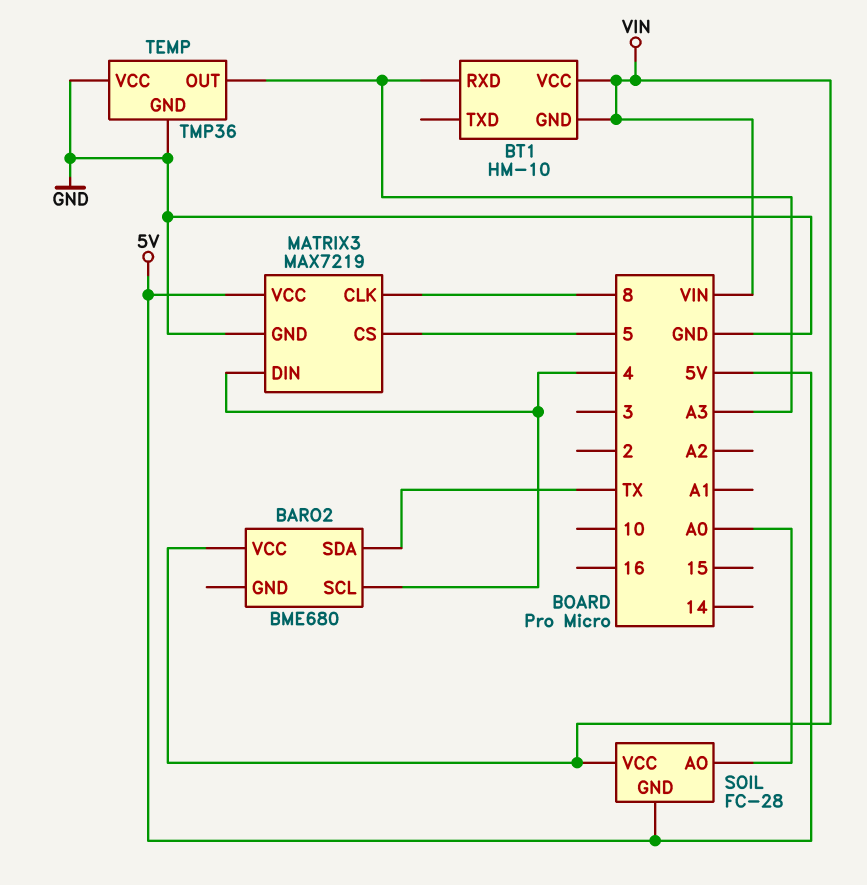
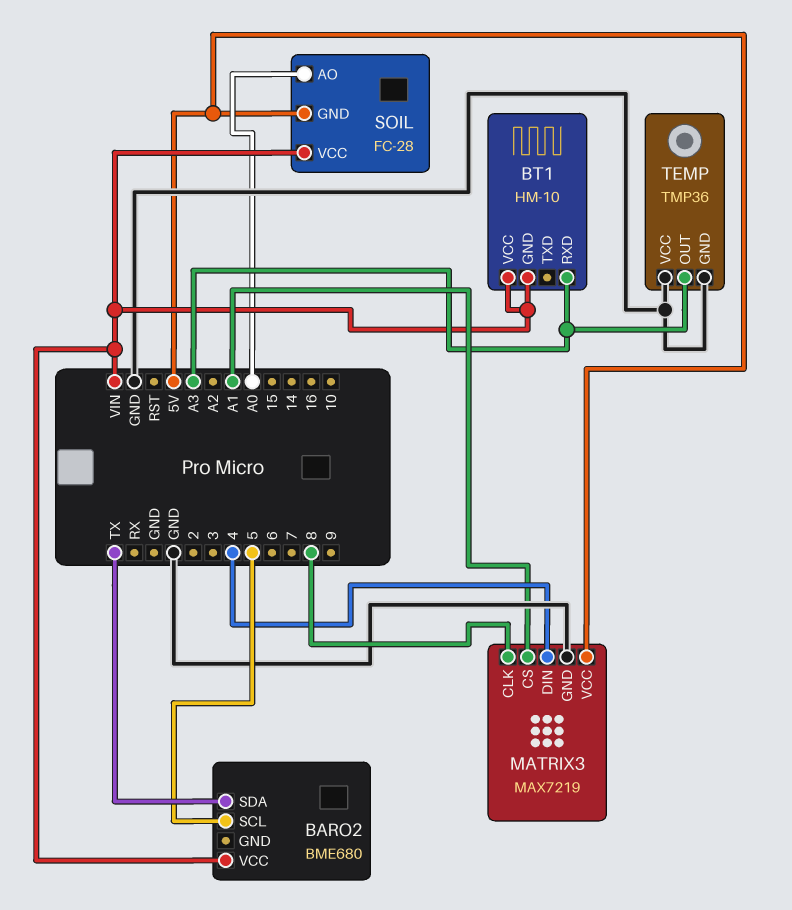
BARO2 pin SCL: 4 -> 5
MATRIX3 pin CS: 5 -> A1

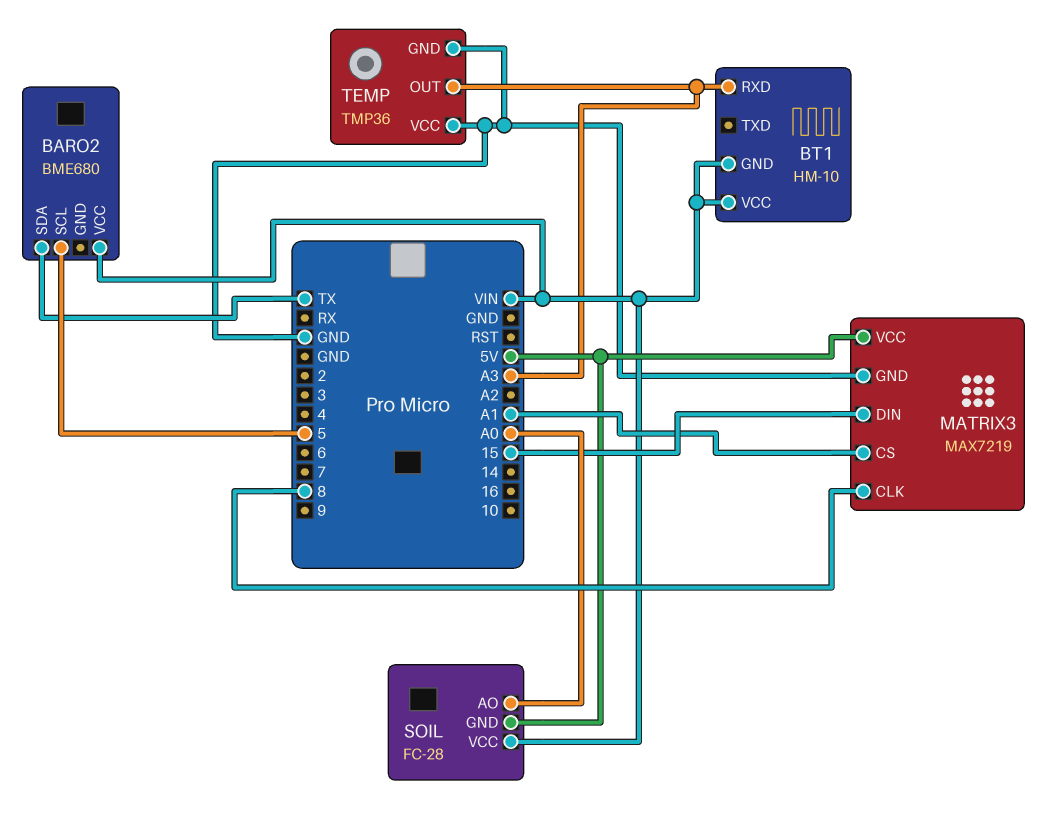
MATRIX3 pin DIN: 4 -> 15

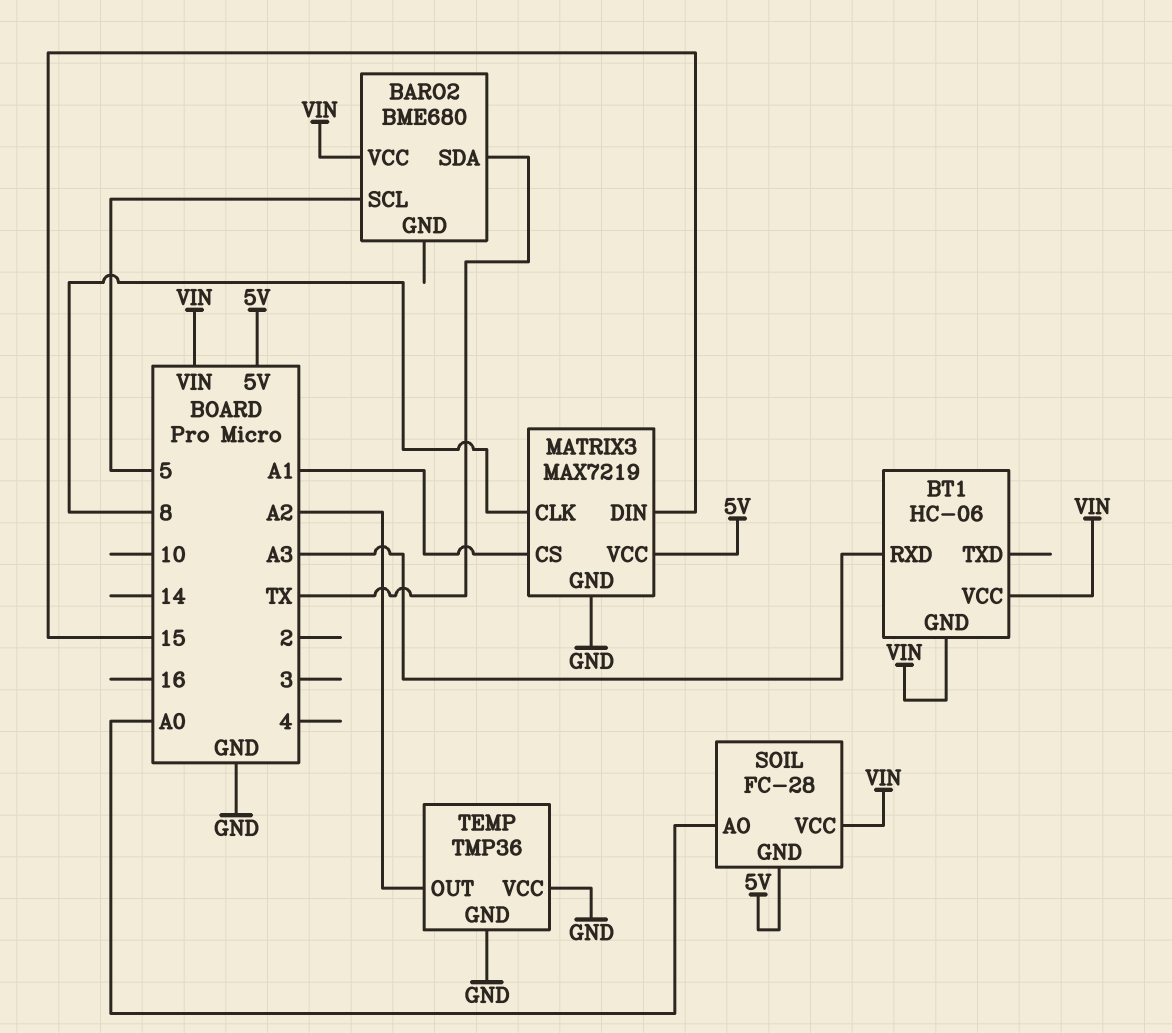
BT1: HM-10 -> HC-06
TEMP pin OUT: A3 -> A2

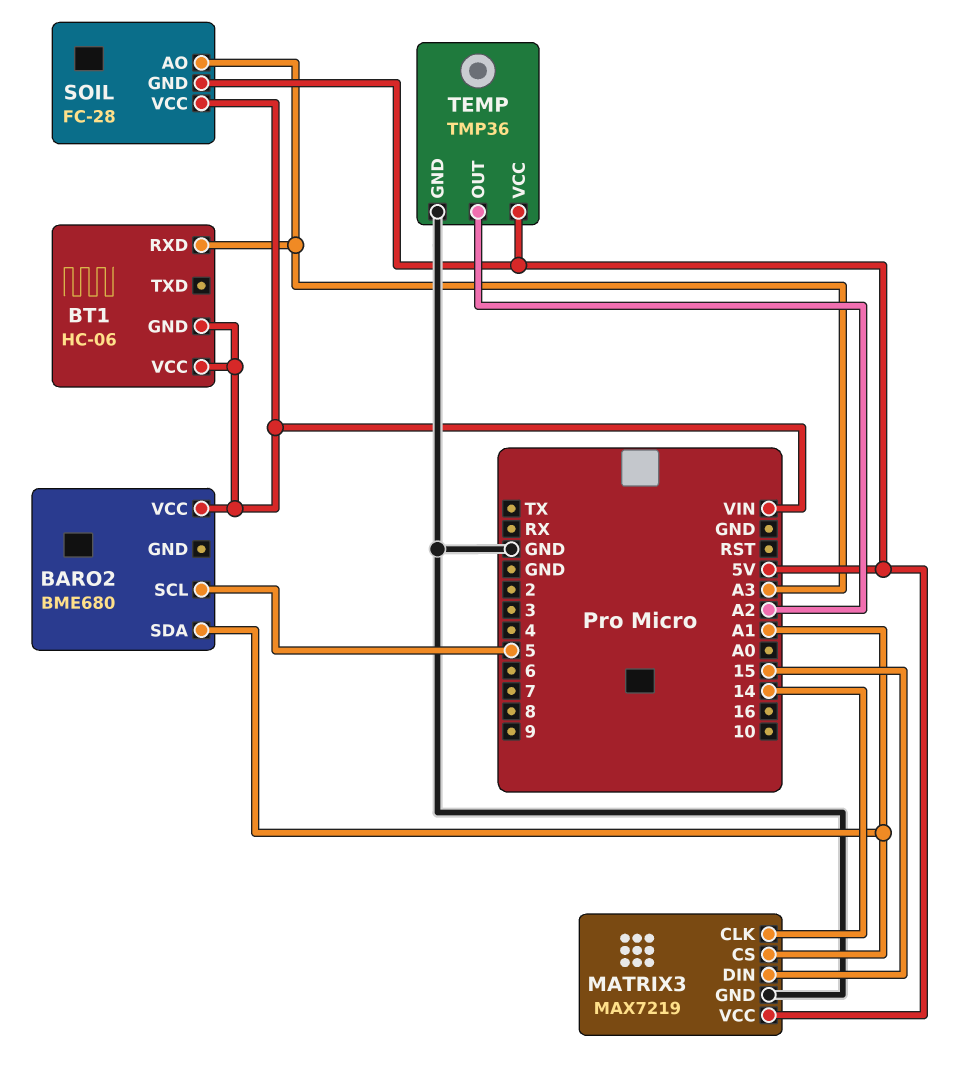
BARO2 pin SDA: TX -> A1
MATRIX3 pin CLK: 8 -> 14
SOIL pin AO: A0 -> A3
TEMP pin VCC: GND -> 5V

